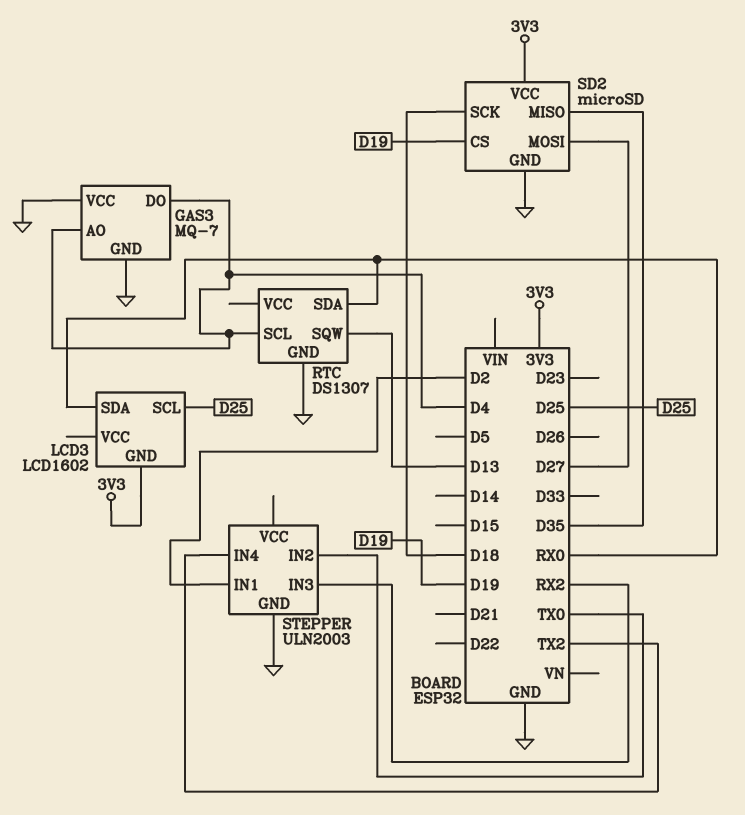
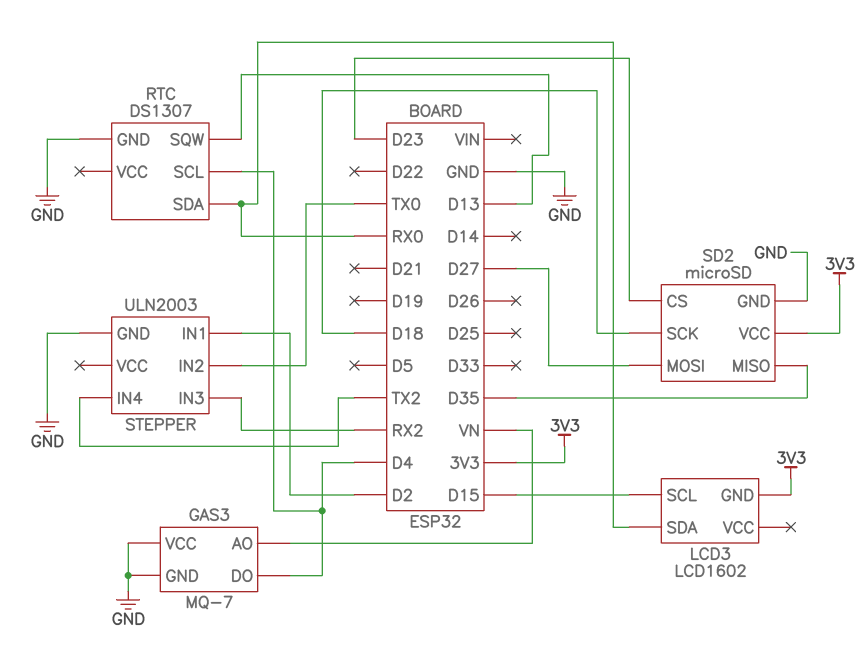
GAS3 pin AO: D4 -> VN
LCD3 pin SCL: D25 -> D15
SD2 pin CS: D19 -> D23

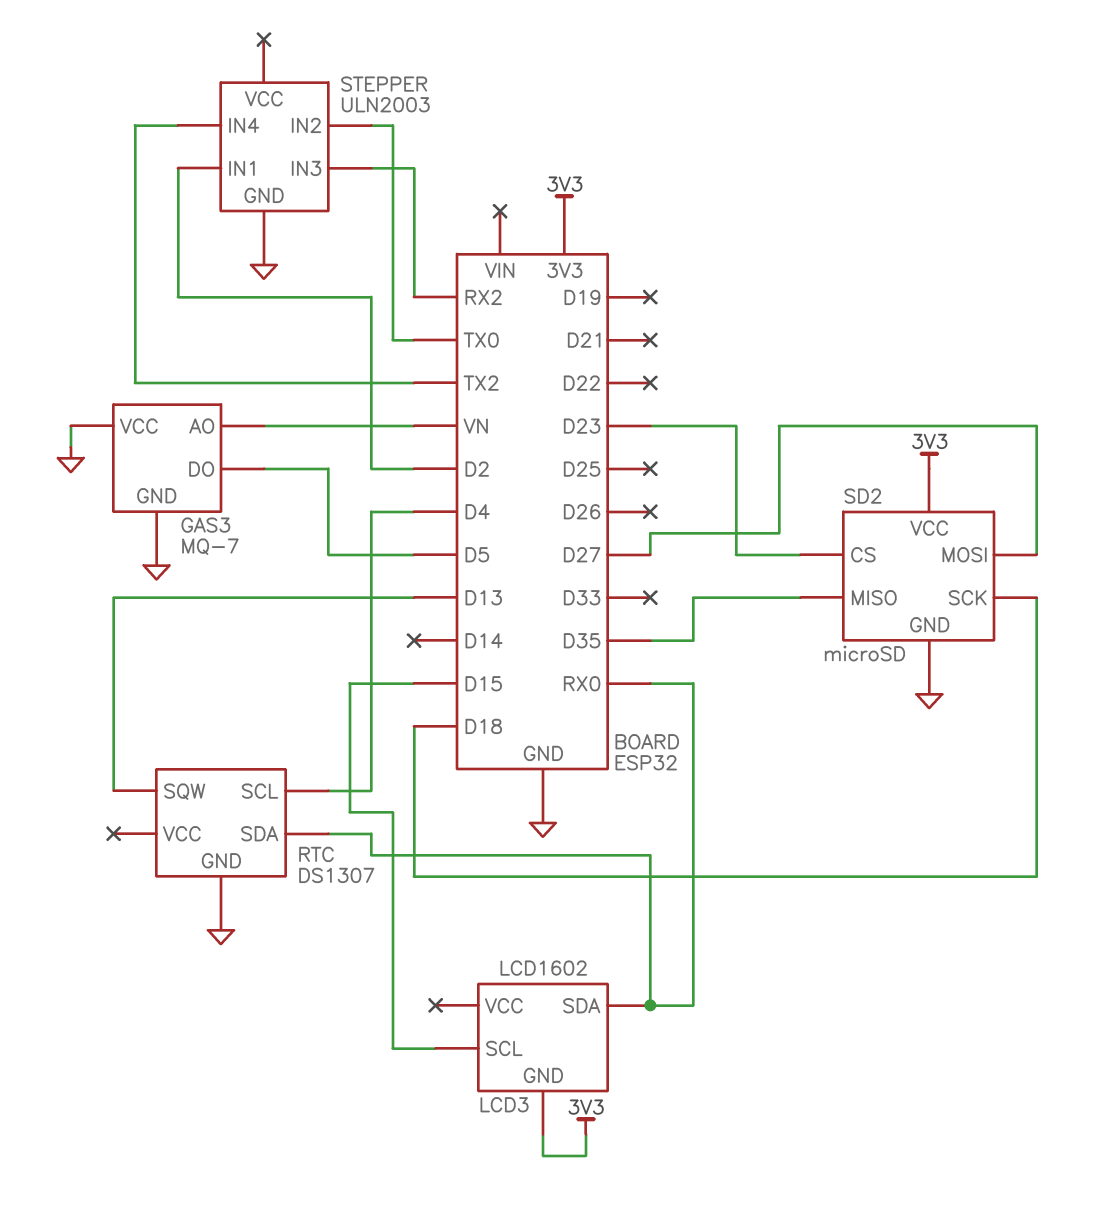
GAS3 pin DO: D4 -> D5

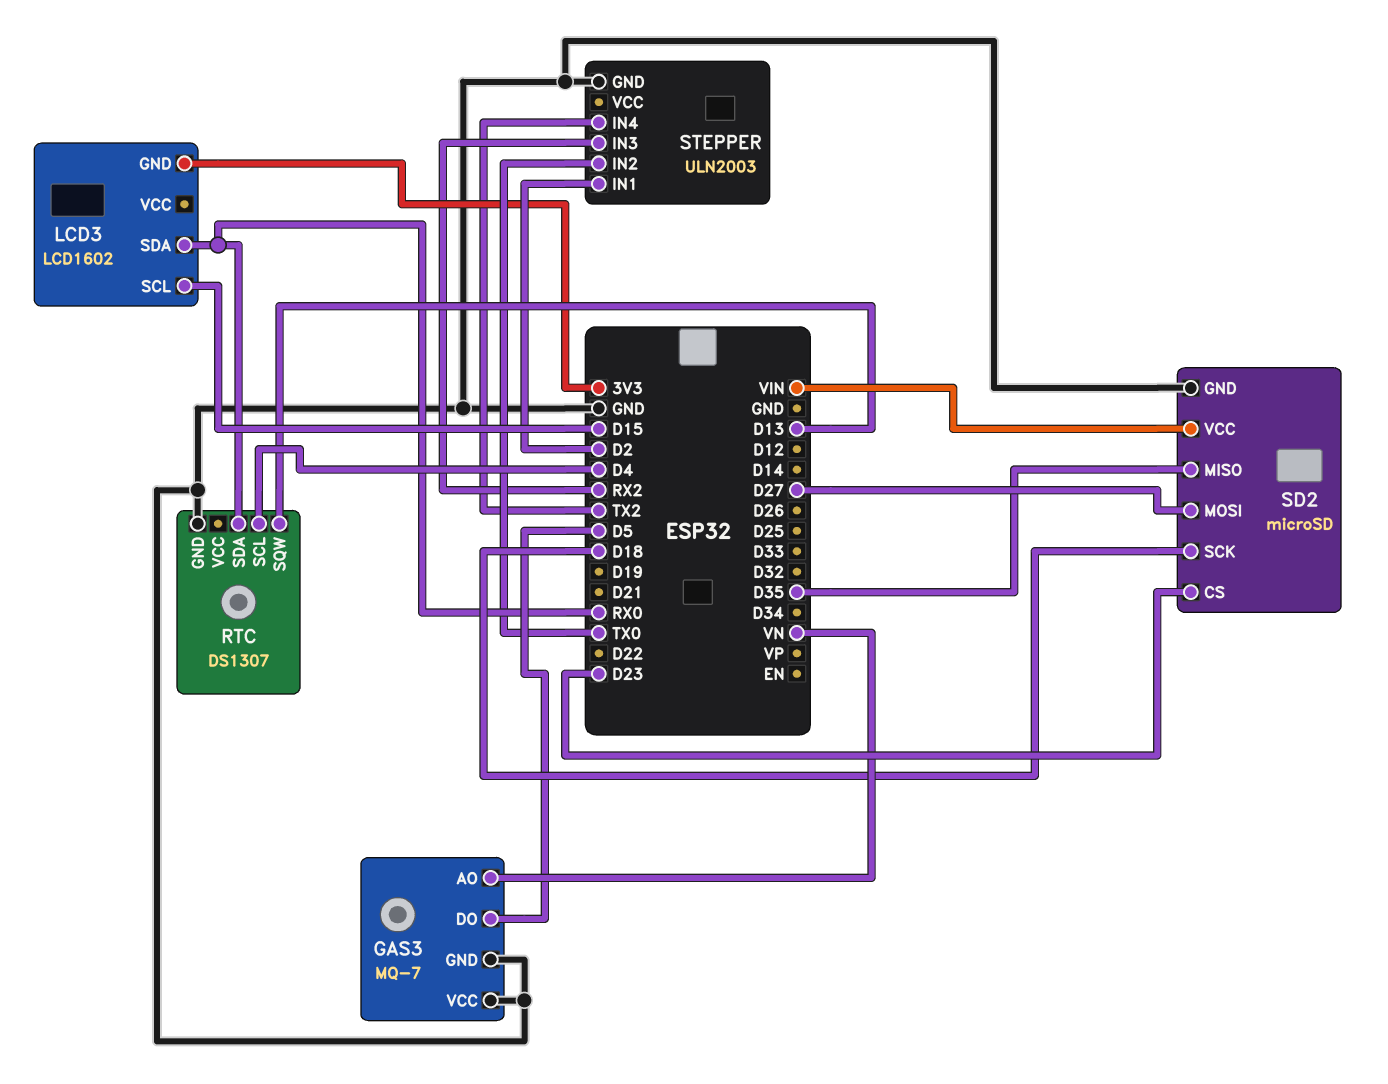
SD2 pin VCC: 3V3 -> VIN

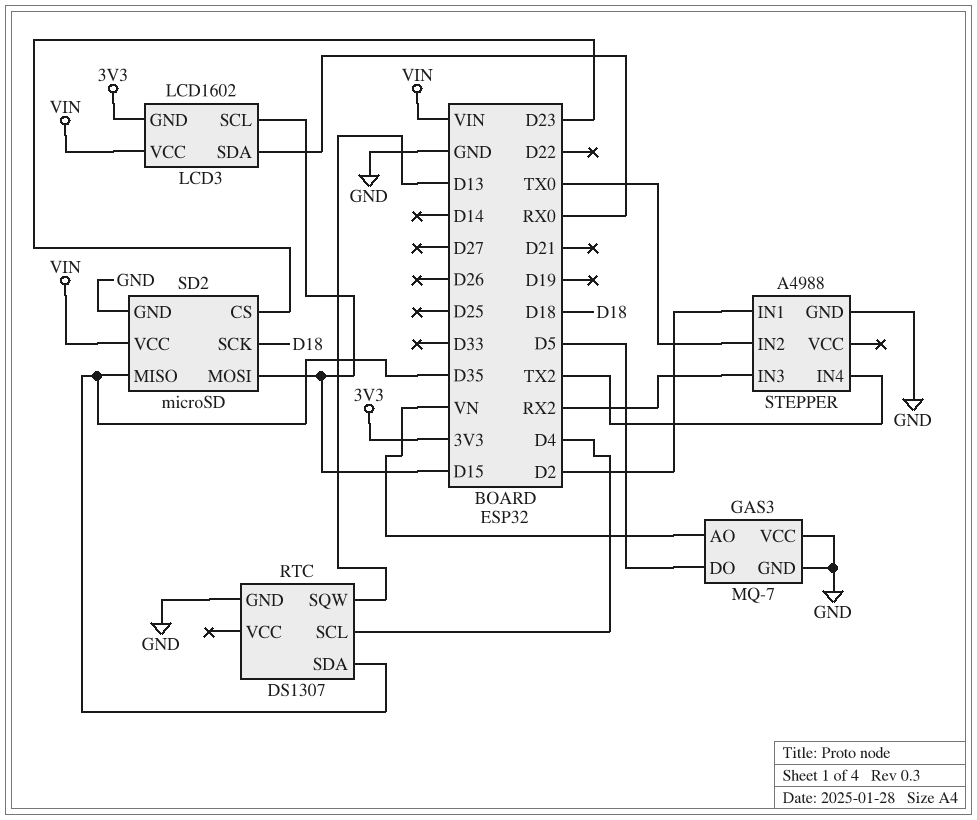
LCD3 pin VCC: none -> VIN
RTC pin SDA: RX0 -> D35
SD2 pin MOSI: D27 -> D15
STEPPER: ULN2003 -> A4988

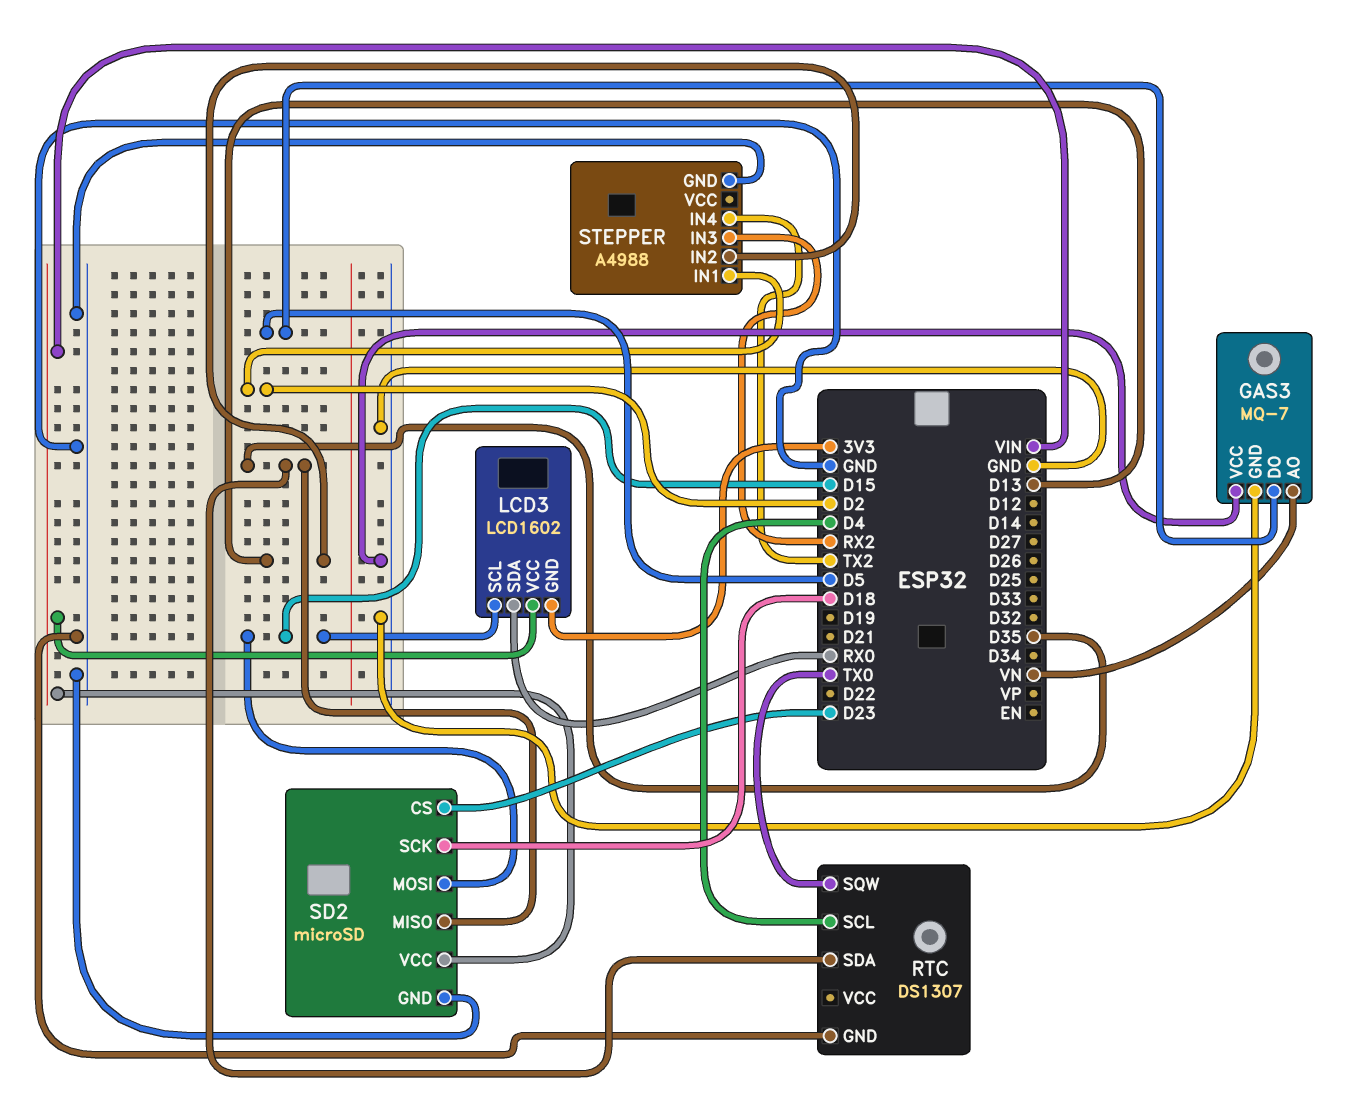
RTC pin SQW: D13 -> TX0
STEPPER pin IN2: TX0 -> D13

